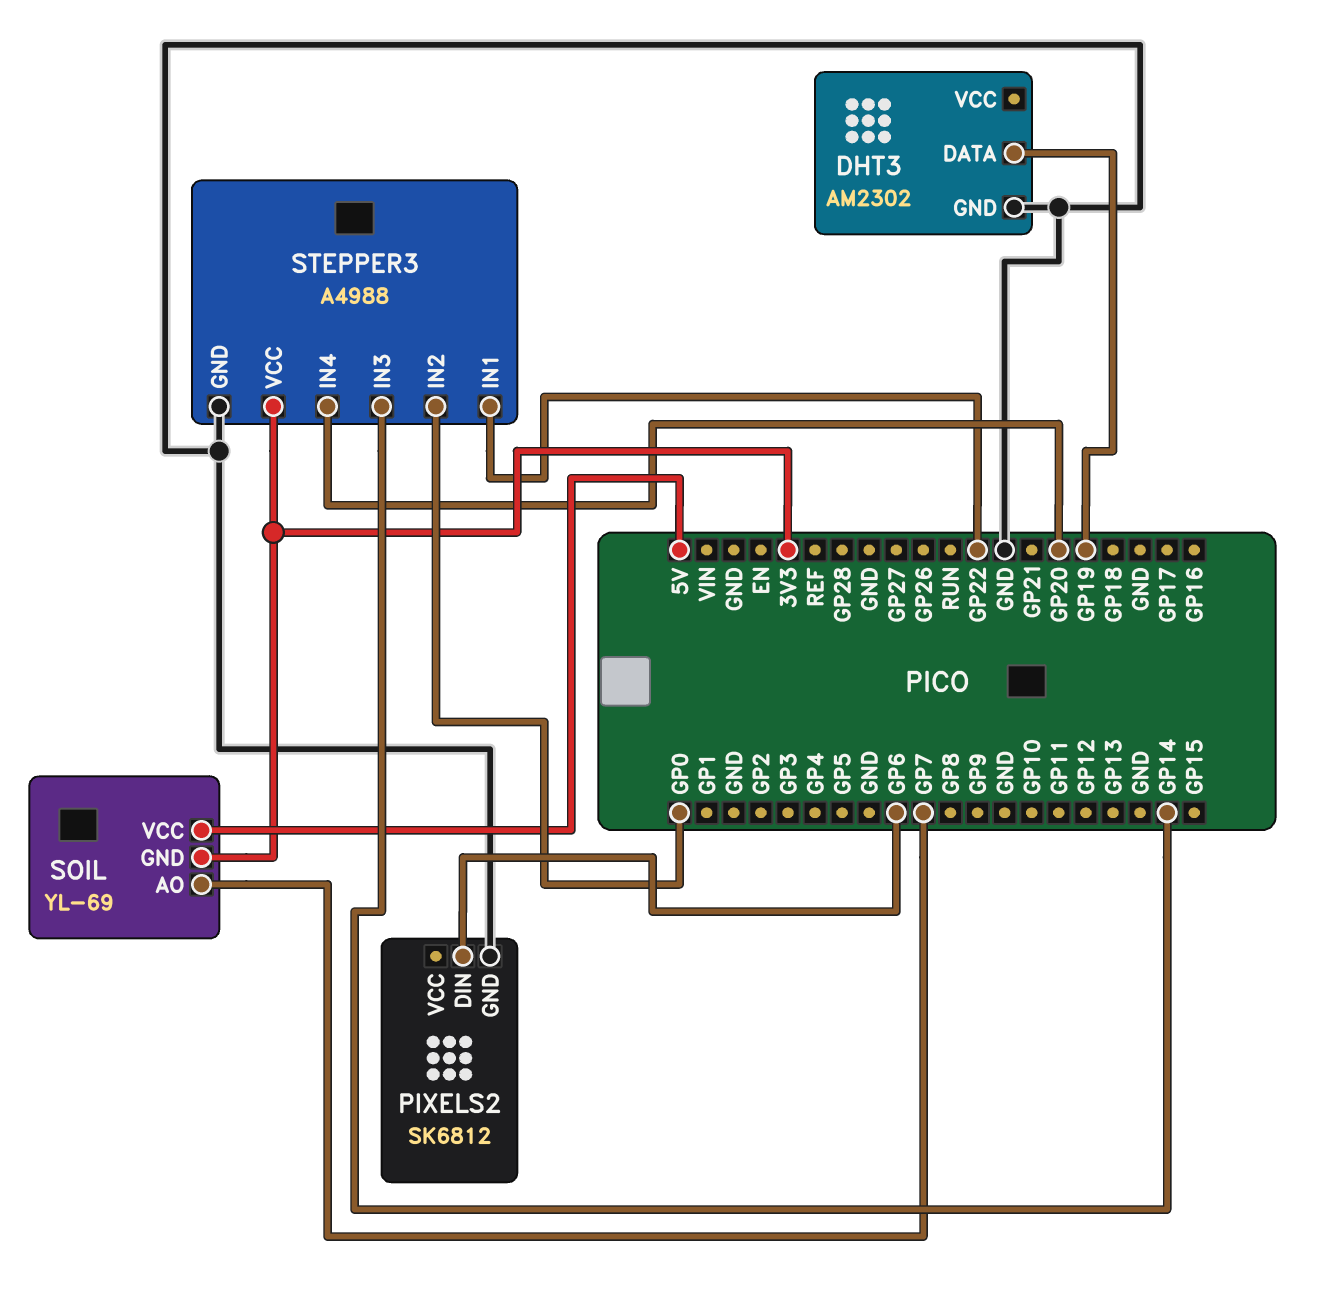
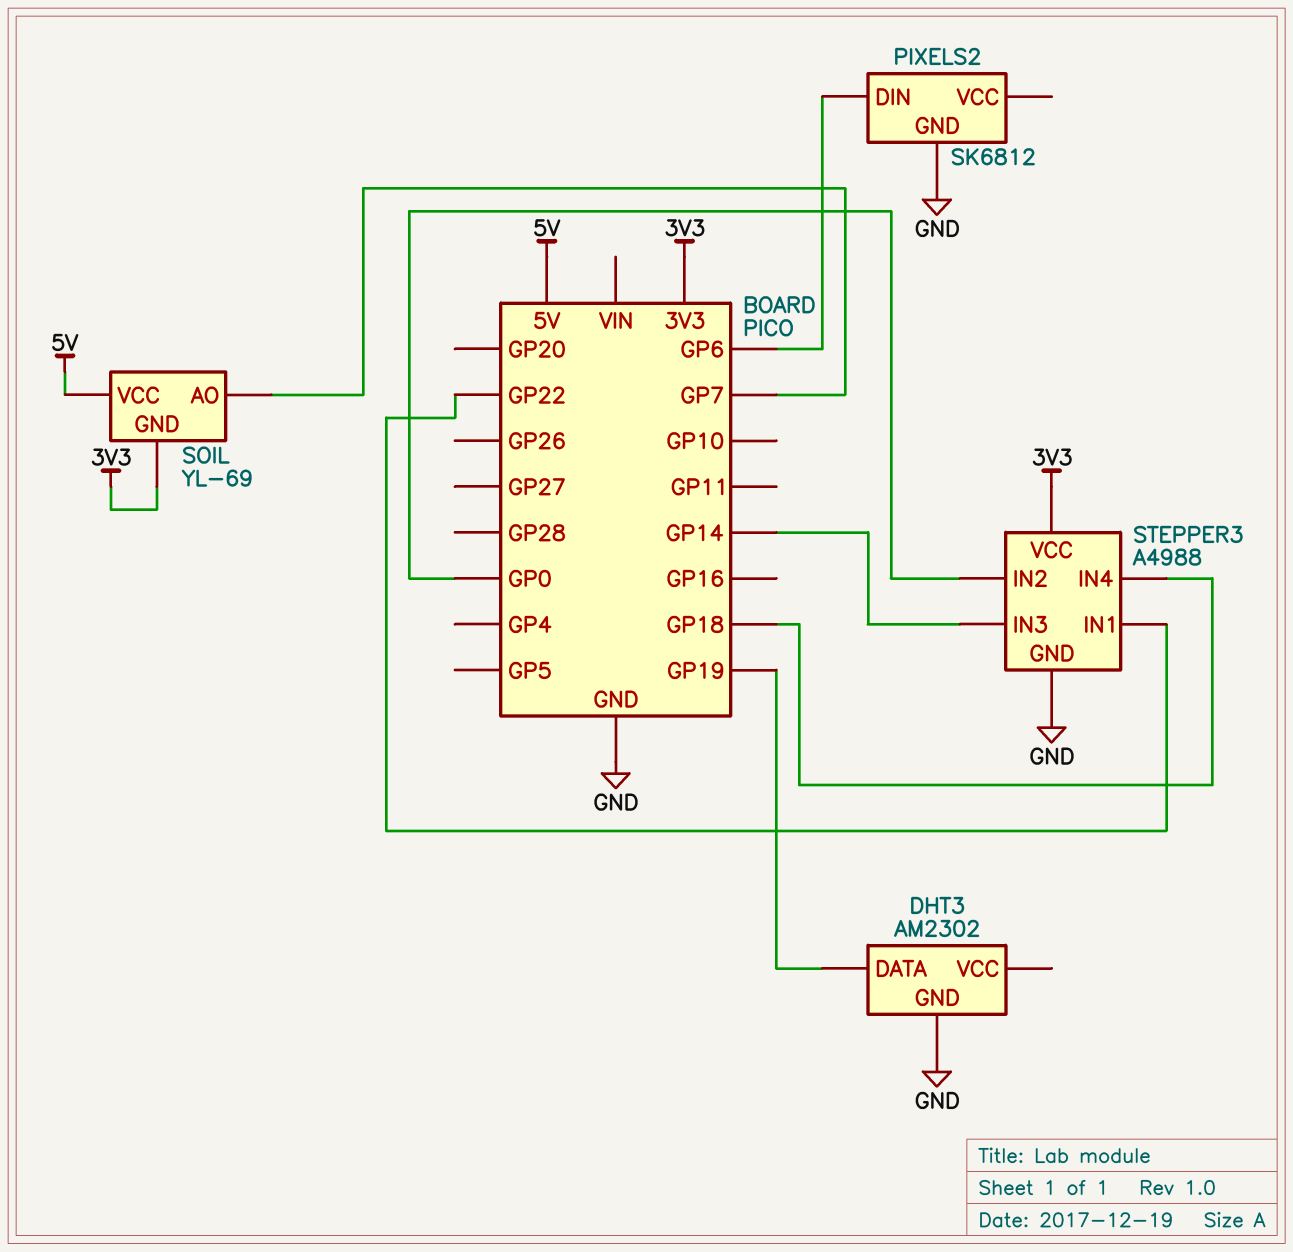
STEPPER3 pin IN4: GP20 -> GP18

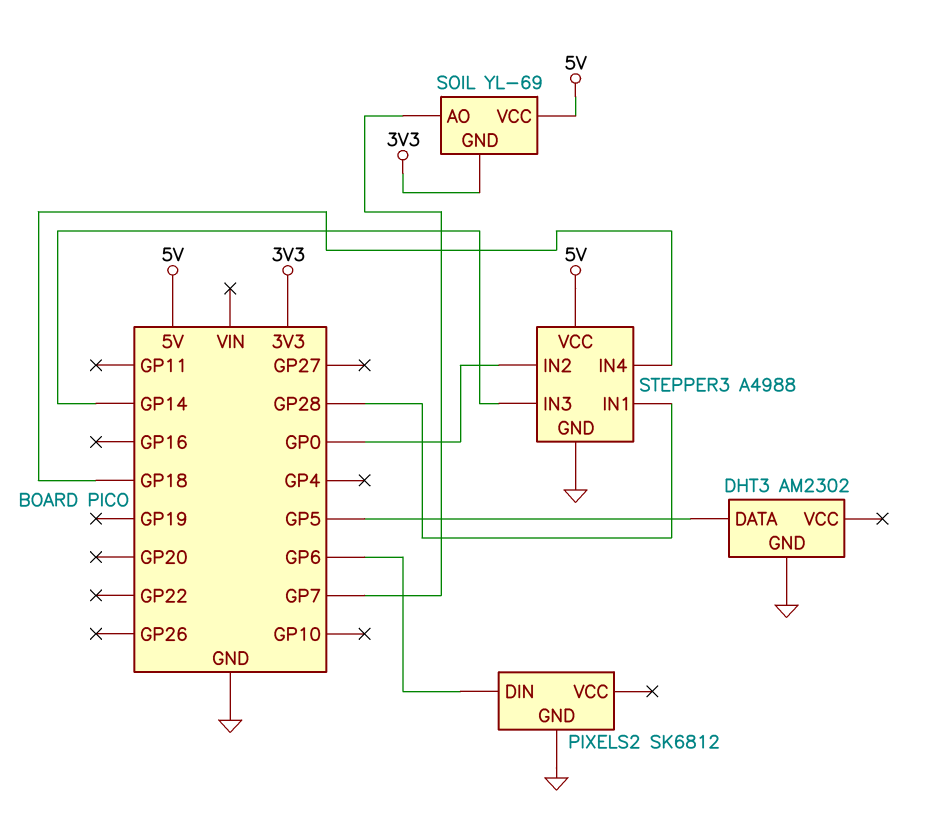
DHT3 pin DATA: GP19 -> GP5
STEPPER3 pin IN1: GP22 -> GP28
STEPPER3 pin VCC: 3V3 -> 5V

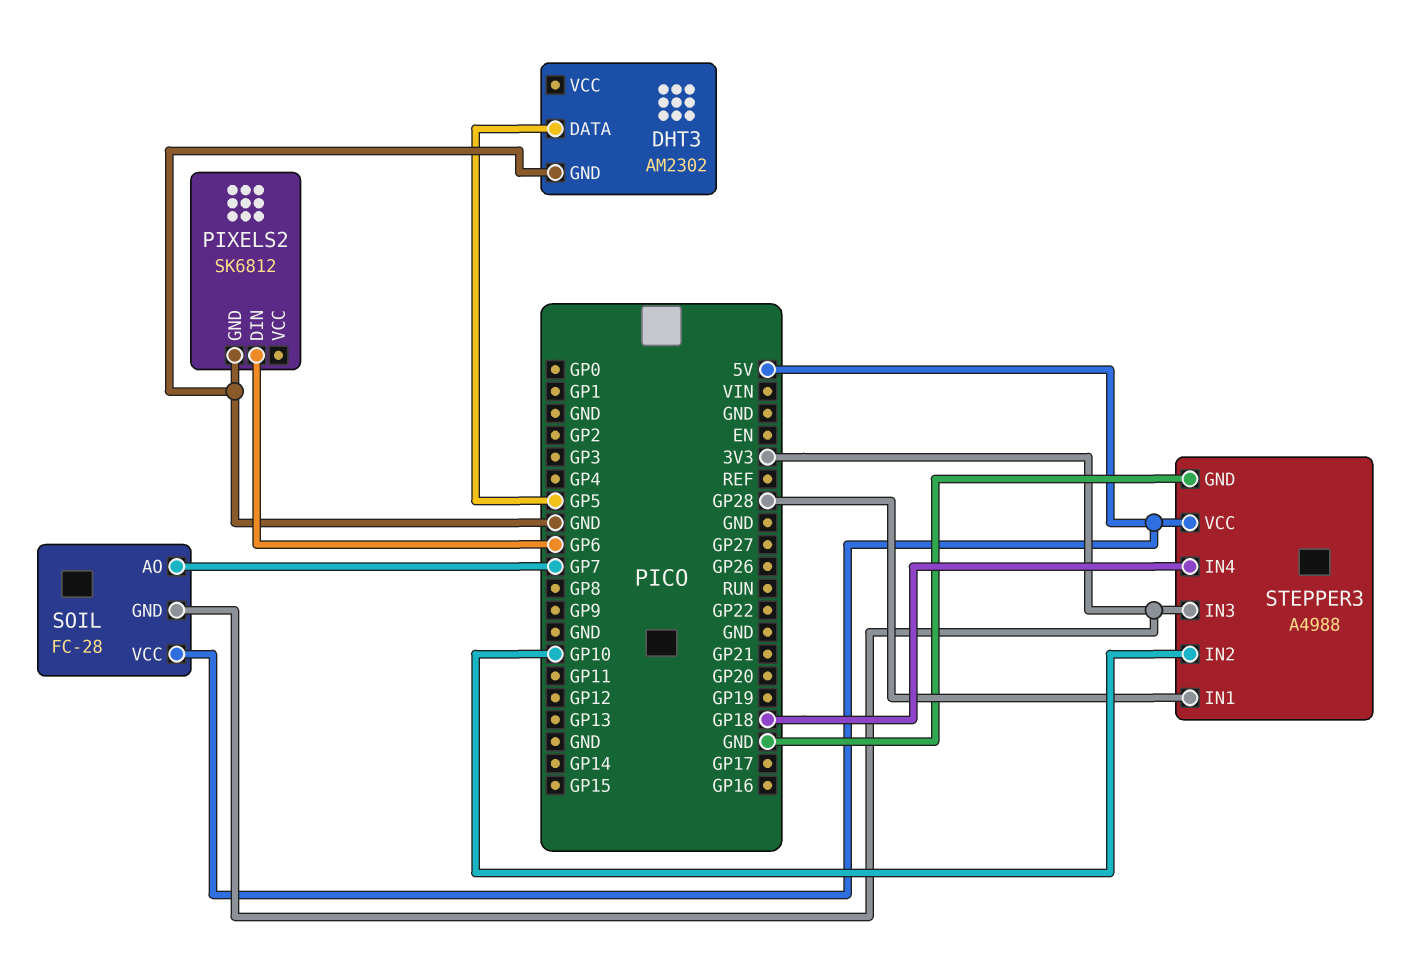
SOIL: YL-69 -> FC-28
STEPPER3 pin IN2: GP0 -> GP10
STEPPER3 pin IN3: GP14 -> 3V3

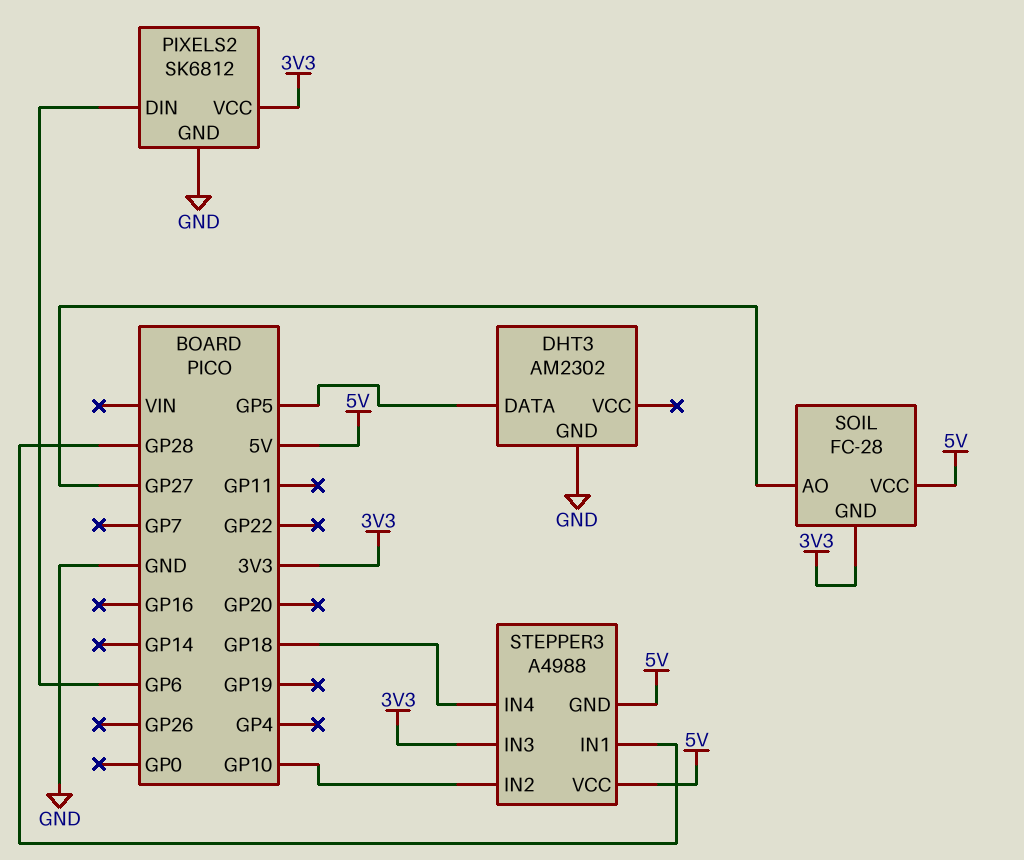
PIXELS2 pin VCC: none -> 3V3
SOIL pin AO: GP7 -> GP27
STEPPER3 pin GND: GND -> 5V

